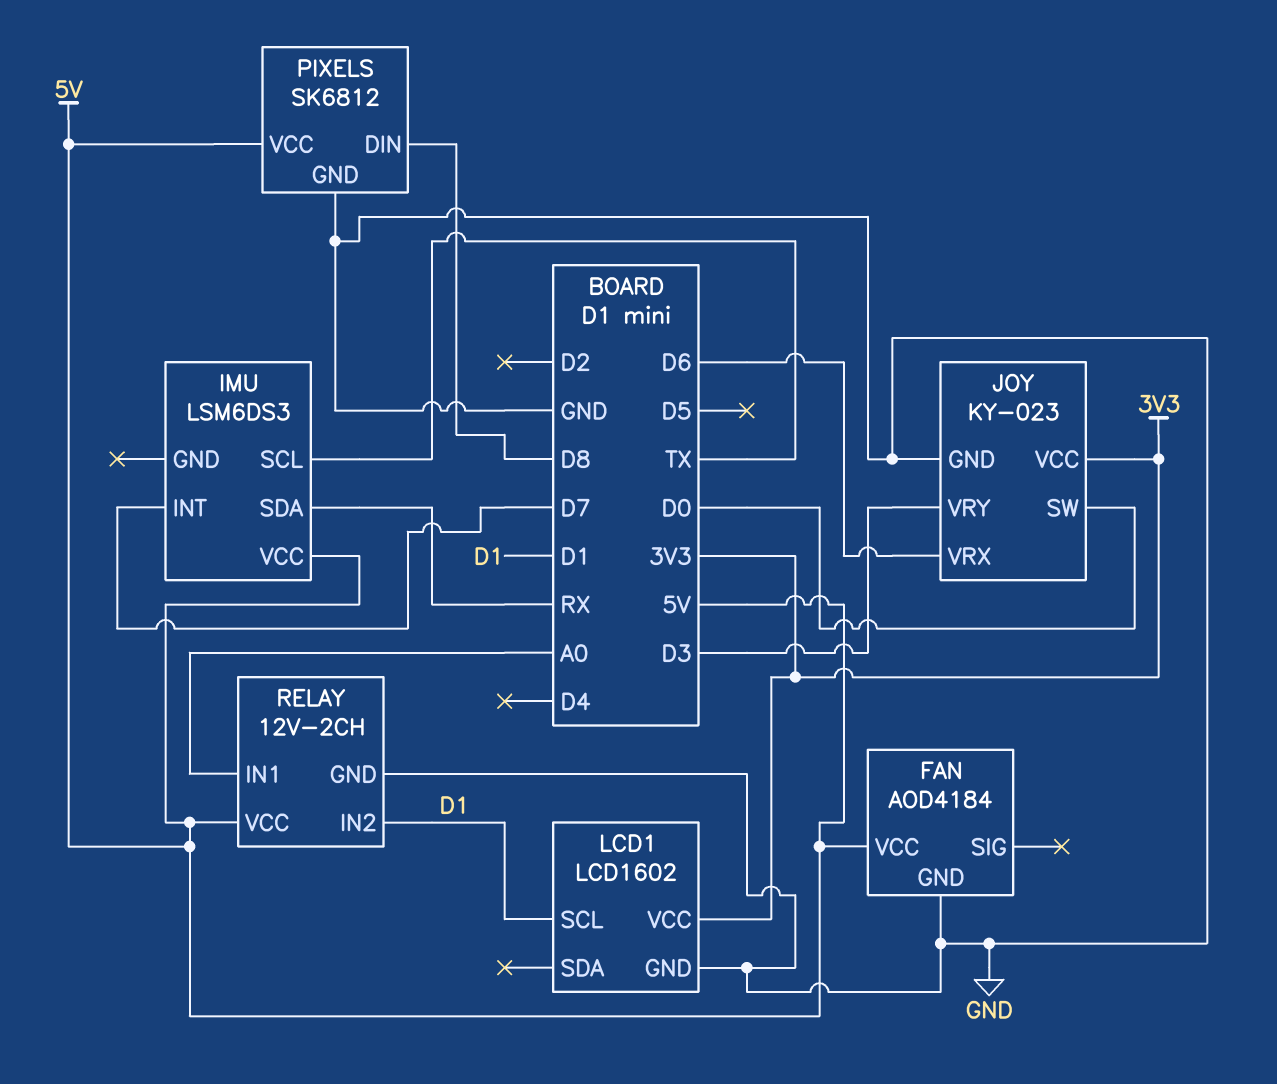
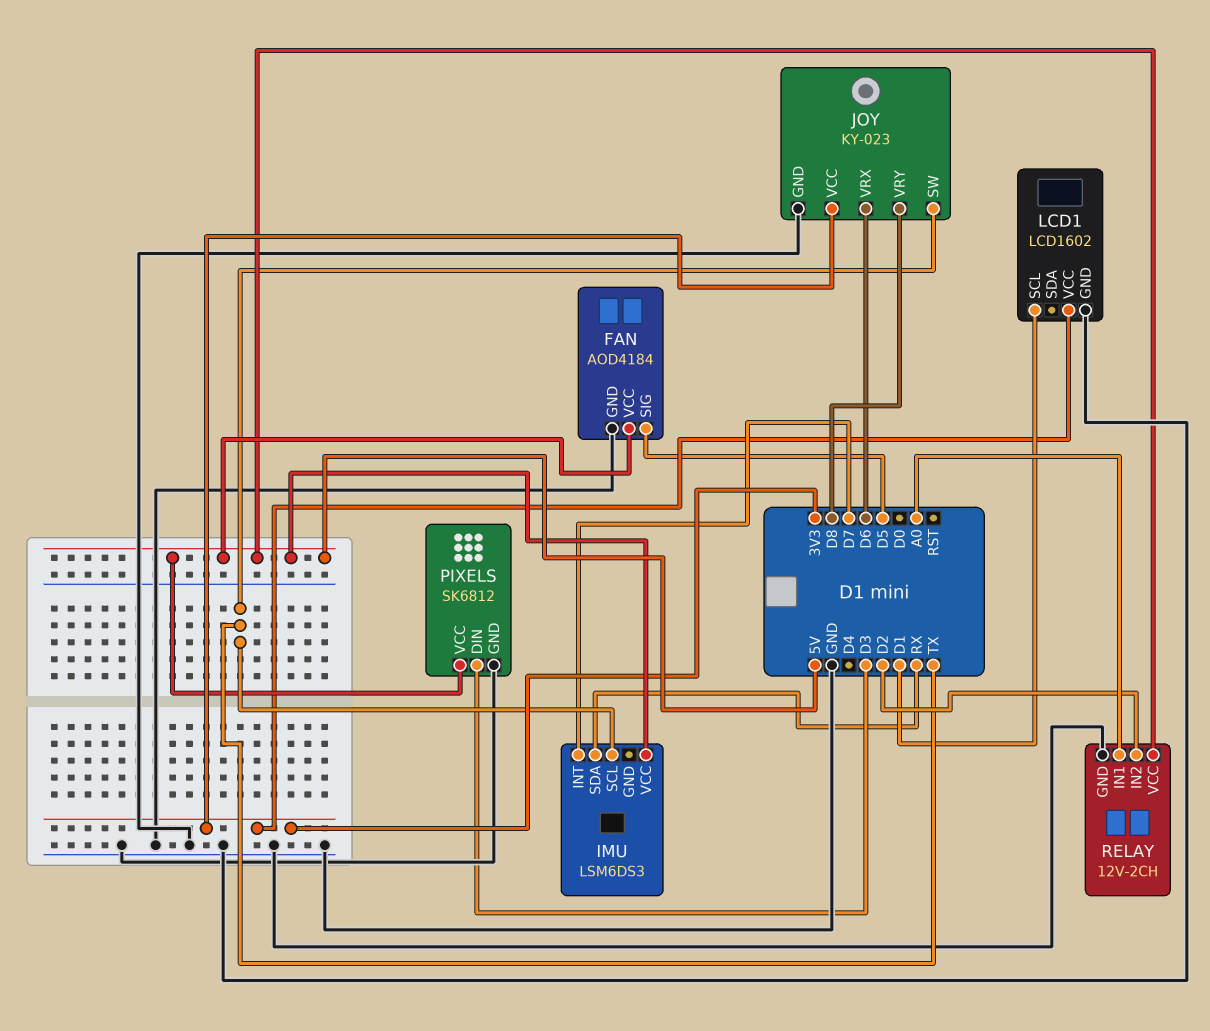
FAN pin SIG: none -> D5
JOY pin SW: D0 -> TX
JOY pin VRY: D3 -> D8
PIXELS pin DIN: D8 -> D3
RELAY pin IN2: D1 -> D2

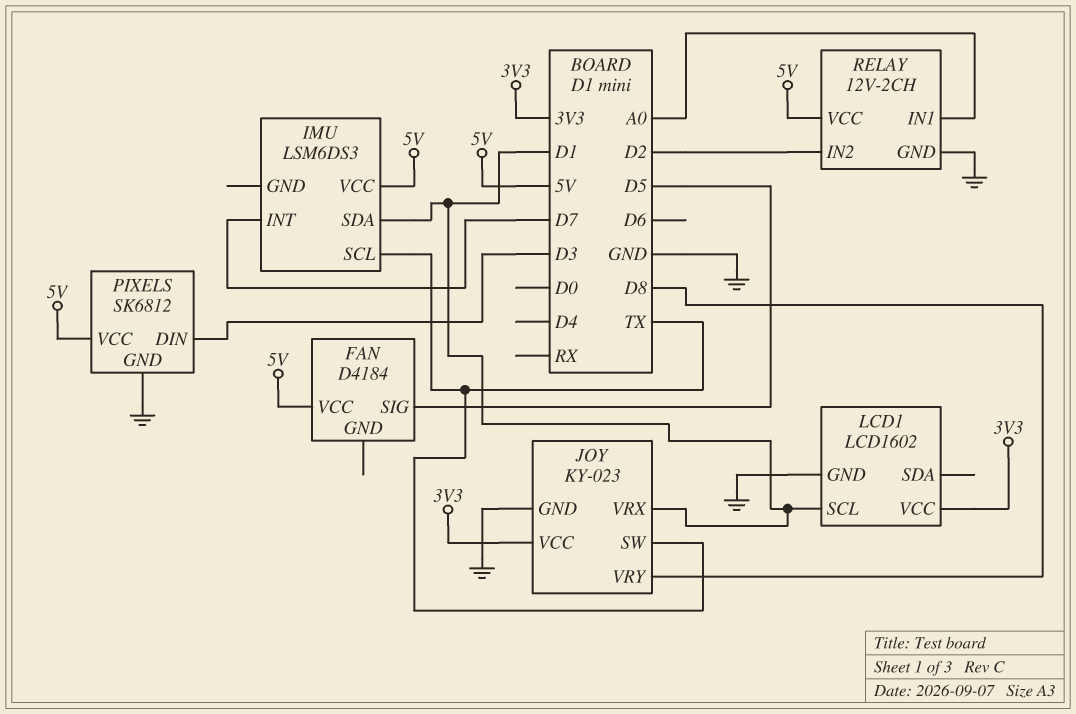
FAN: AOD4184 -> D4184
FAN pin GND: GND -> none
IMU pin SDA: RX -> D1
JOY pin VRX: D6 -> D1

